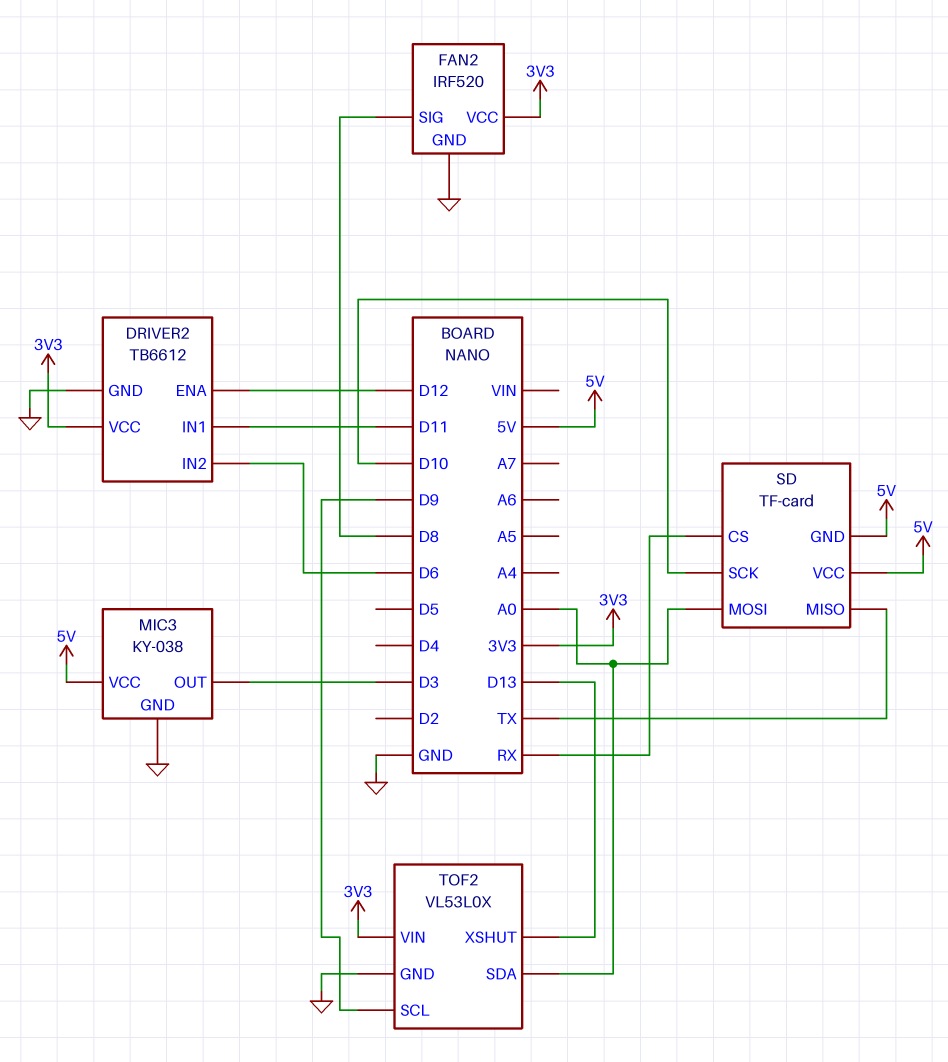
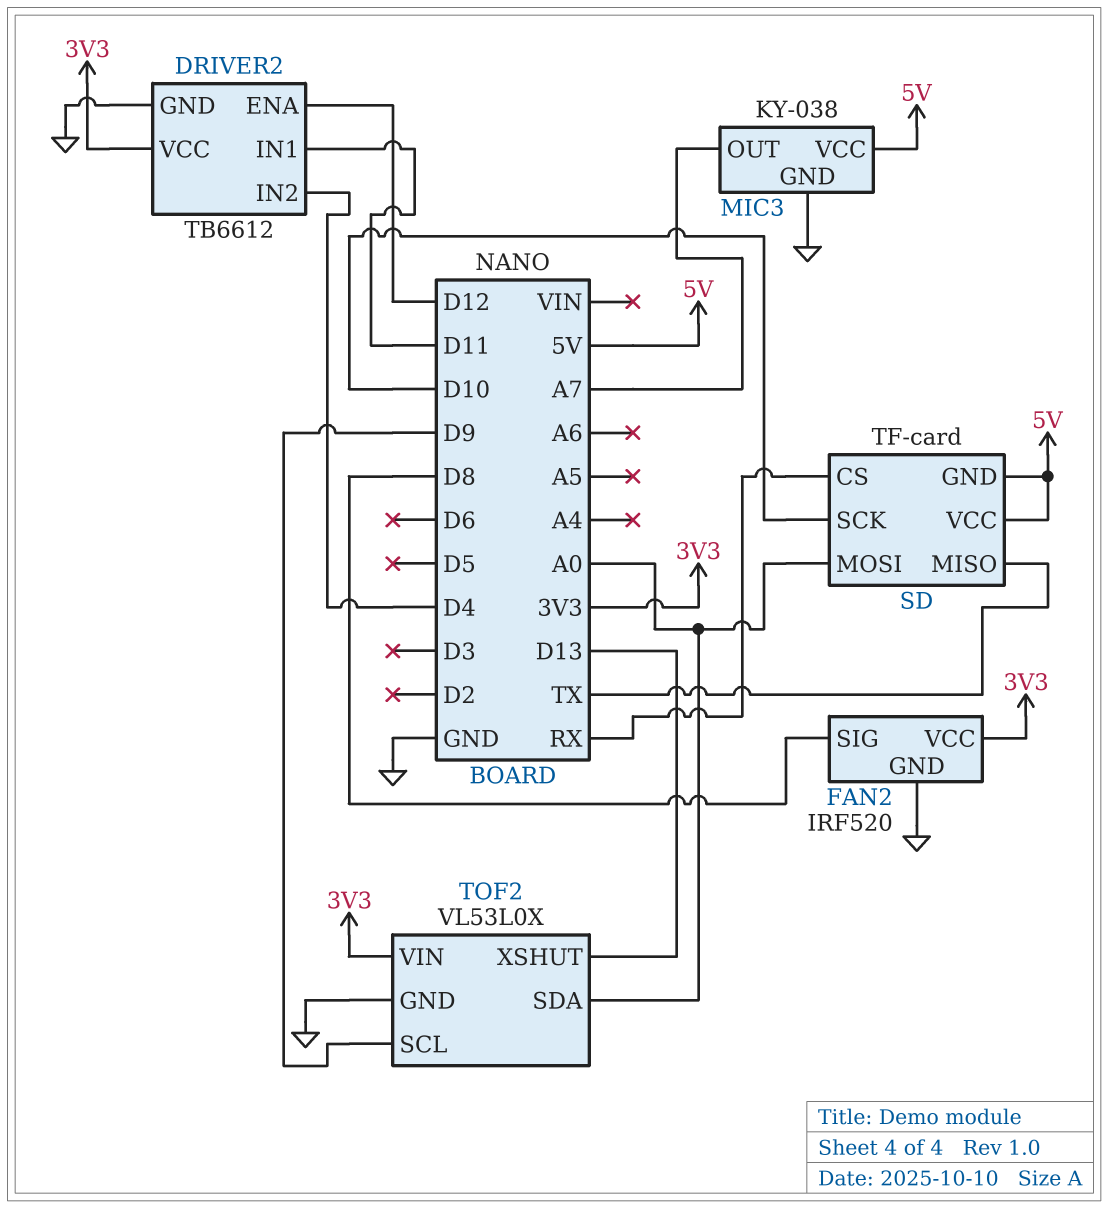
DRIVER2 pin IN2: D6 -> D4
MIC3 pin OUT: D3 -> A7

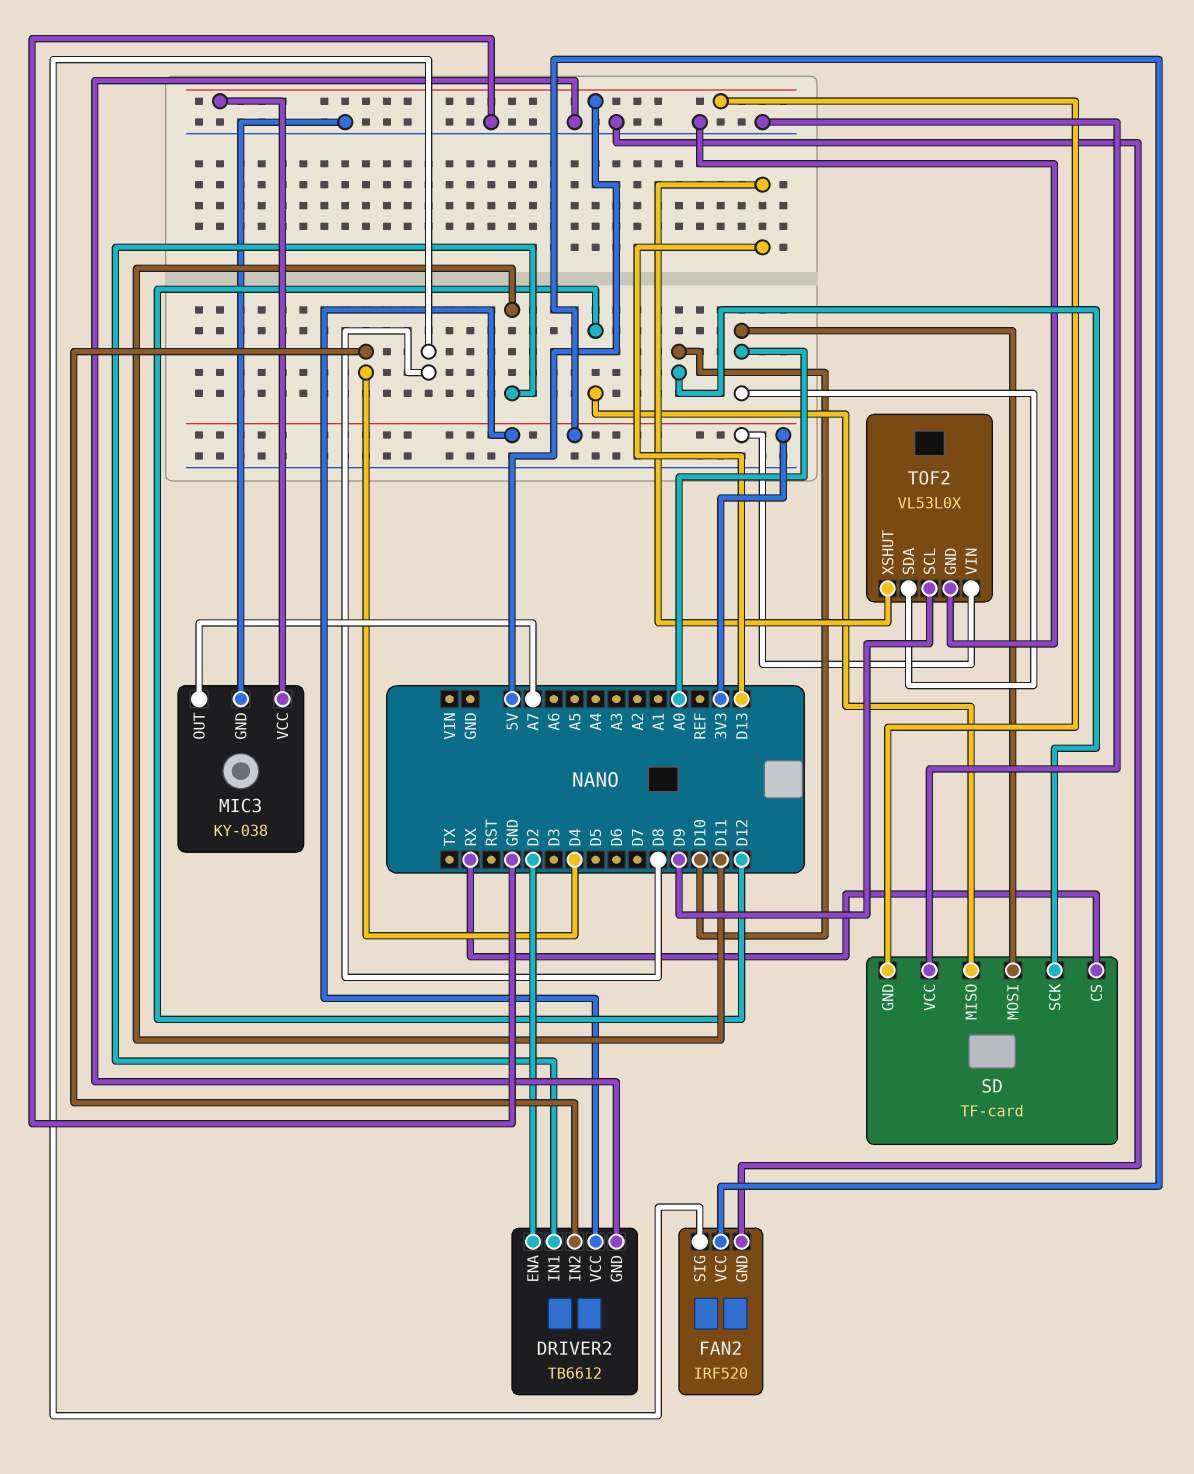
DRIVER2 pin ENA: D12 -> D2
SD pin MISO: TX -> D12
SD pin VCC: 5V -> GND

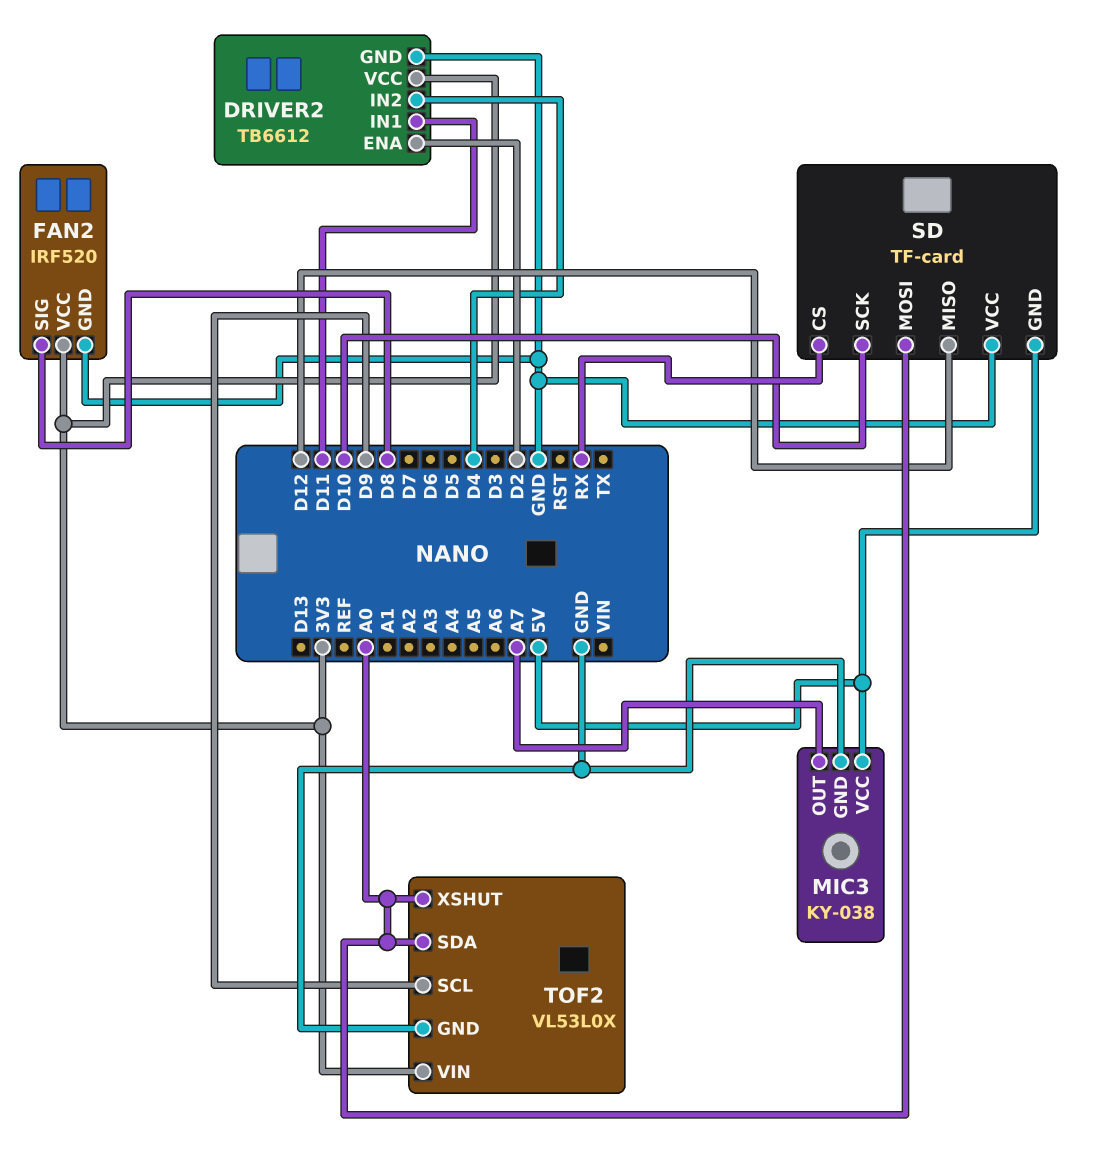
TOF2 pin XSHUT: D13 -> A0

